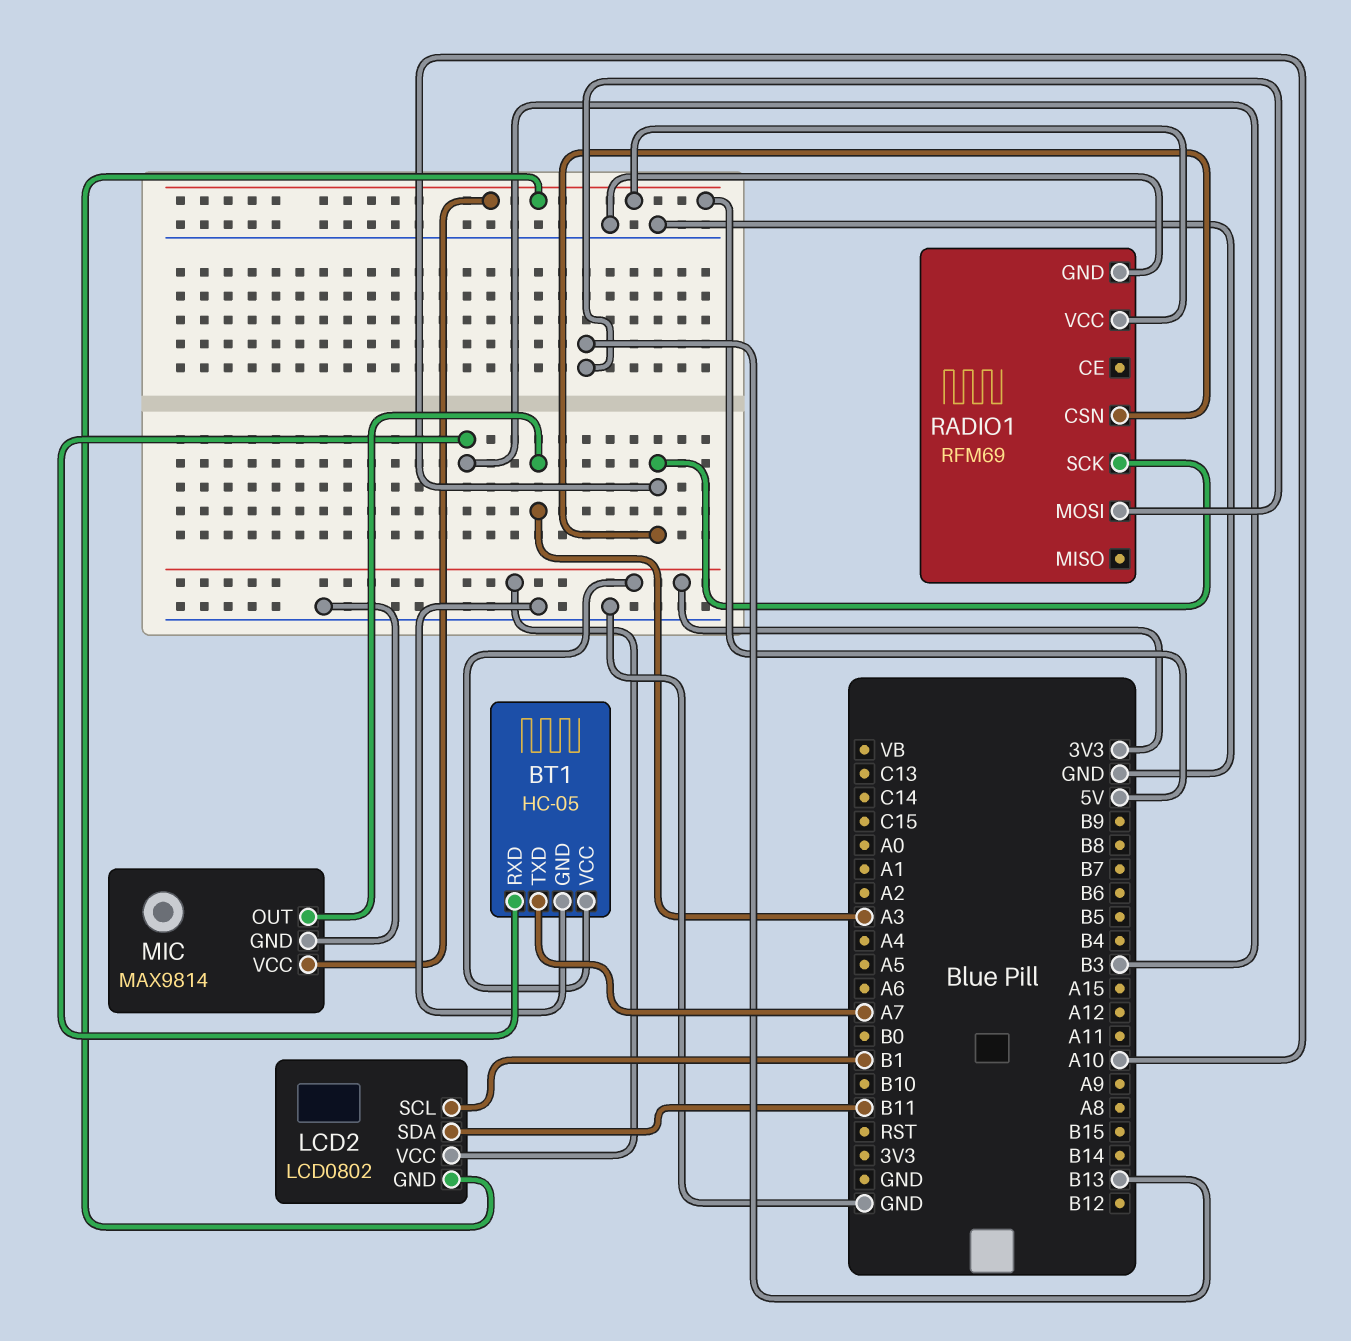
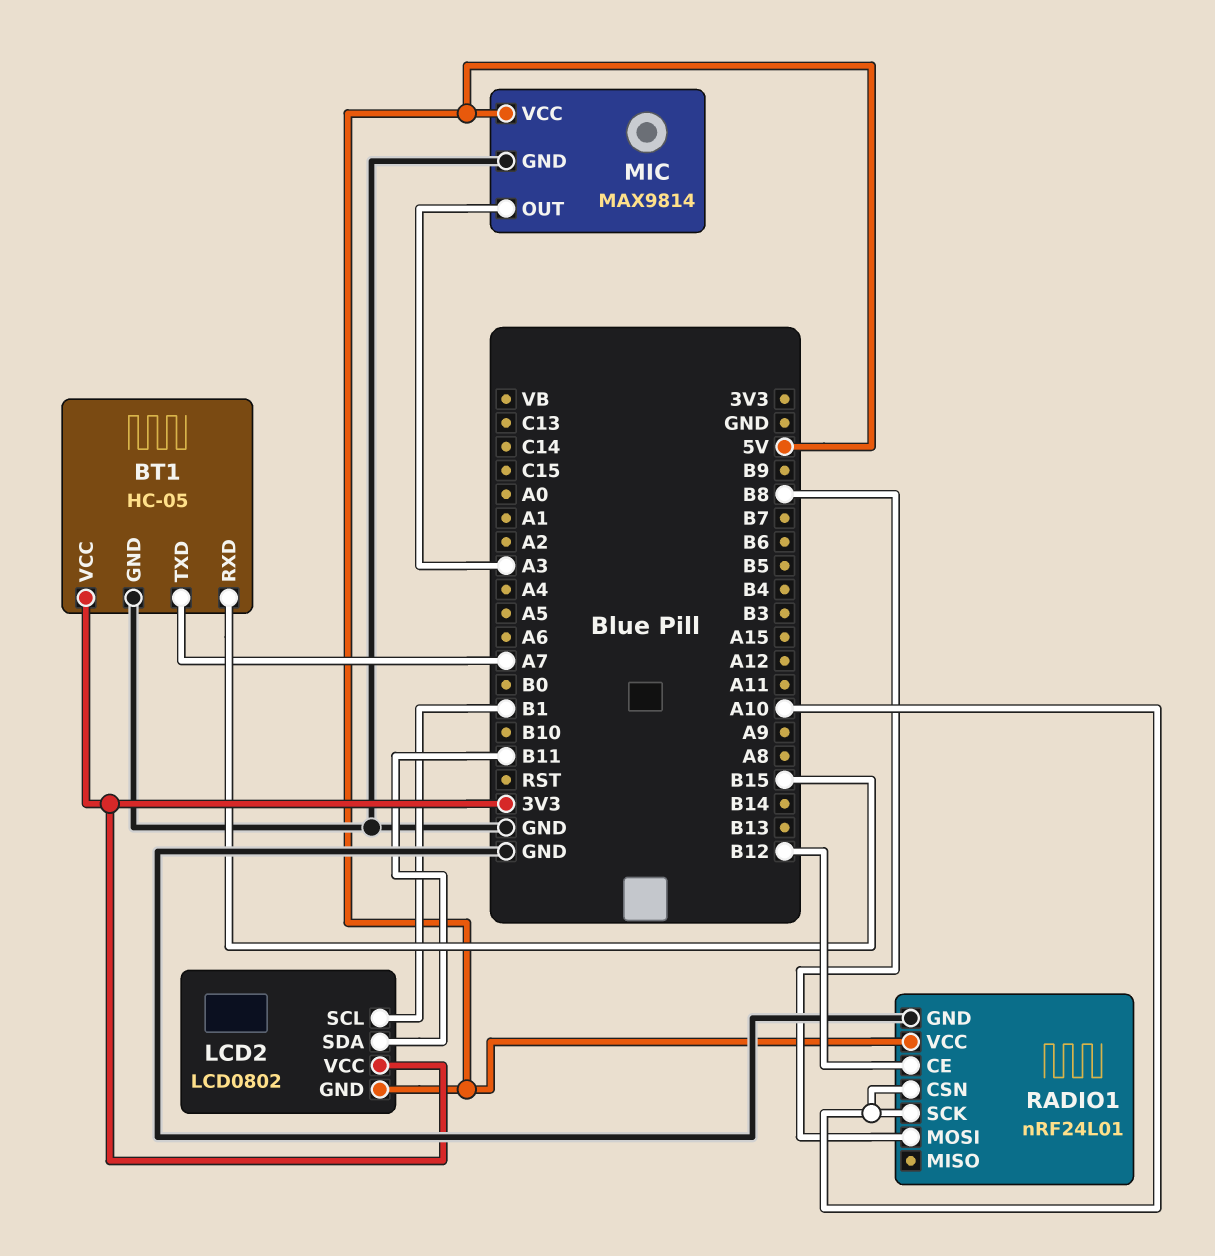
BT1 pin RXD: B3 -> B15
RADIO1: RFM69 -> nRF24L01
RADIO1 pin CE: none -> B12
RADIO1 pin MOSI: B13 -> B8

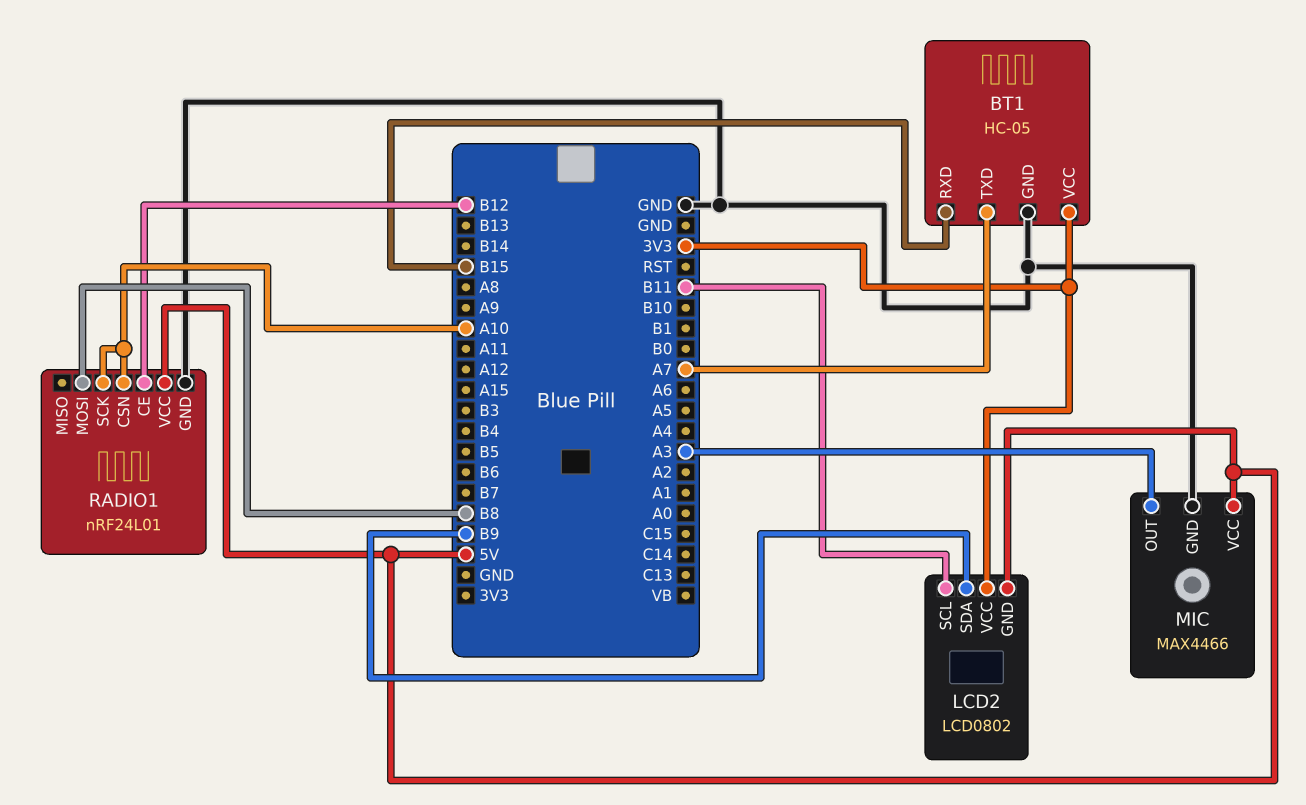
LCD2 pin SCL: B1 -> B11
LCD2 pin SDA: B11 -> B9
MIC: MAX9814 -> MAX4466

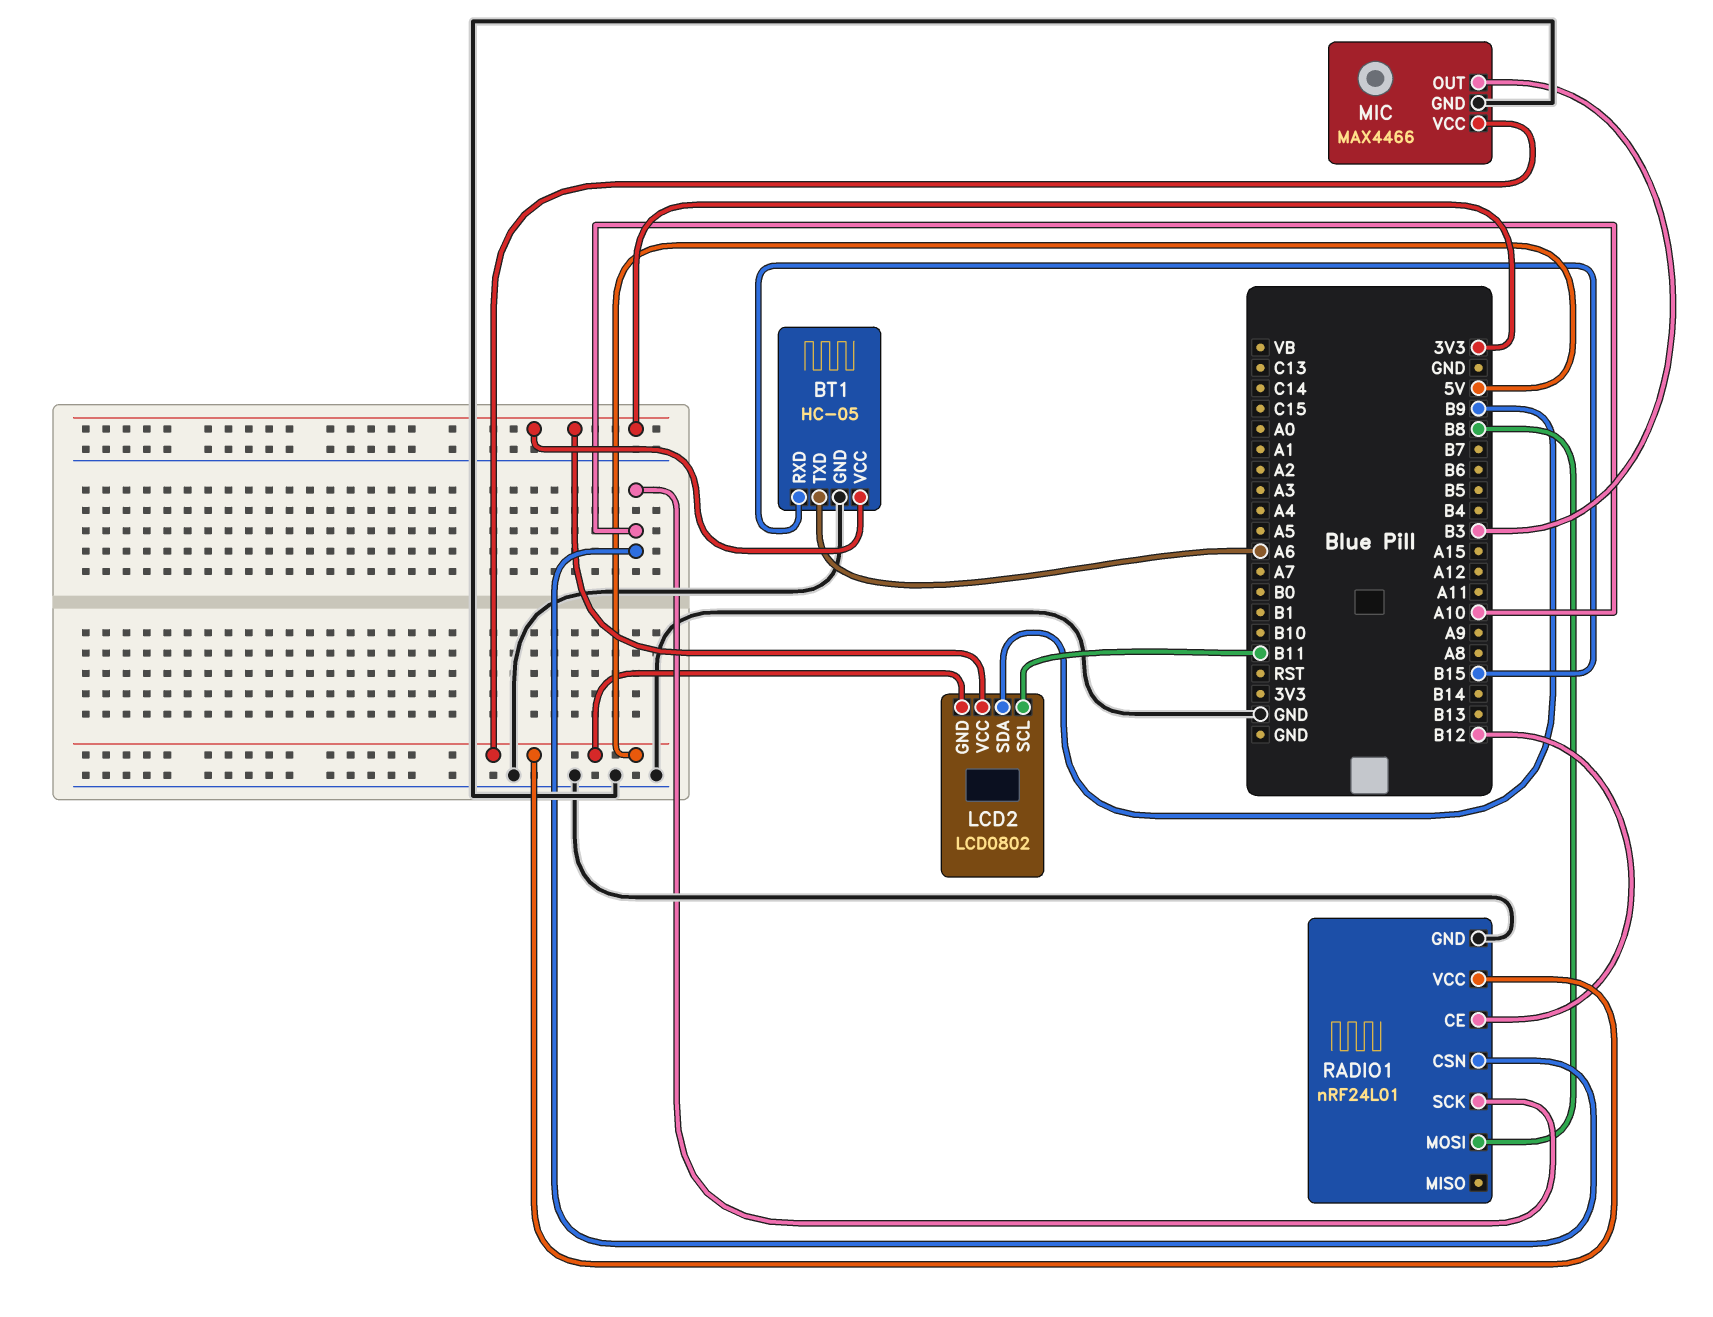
BT1 pin TXD: A7 -> A6
MIC pin OUT: A3 -> B3

